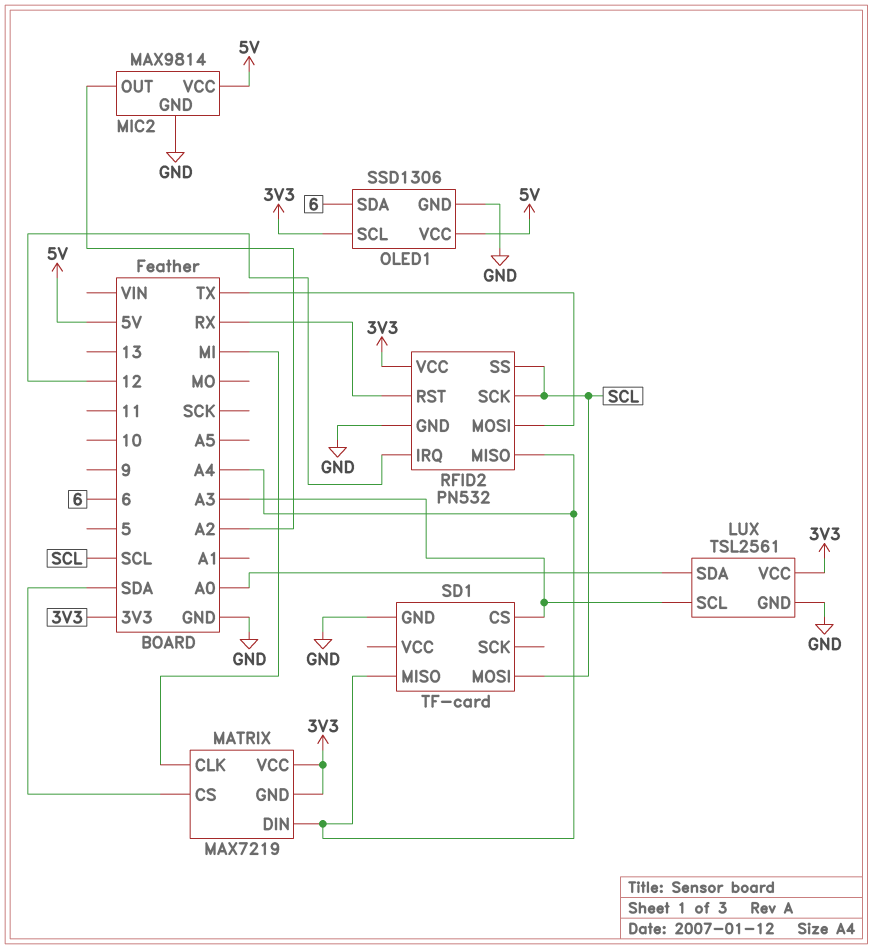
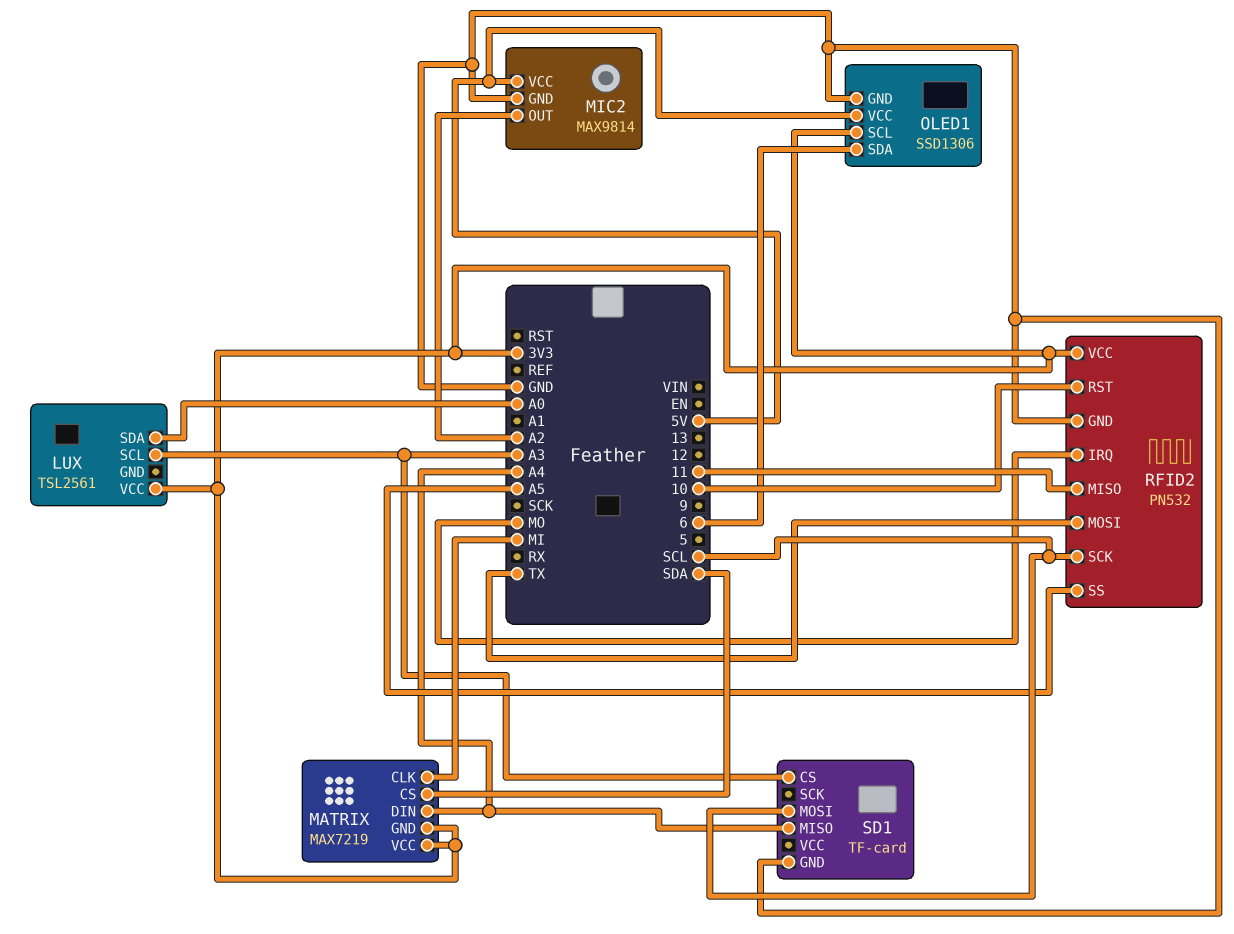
LUX pin GND: GND -> none
RFID2 pin IRQ: 12 -> MO
RFID2 pin MISO: A4 -> 11
RFID2 pin RST: RX -> 10
RFID2 pin SS: SCL -> A5

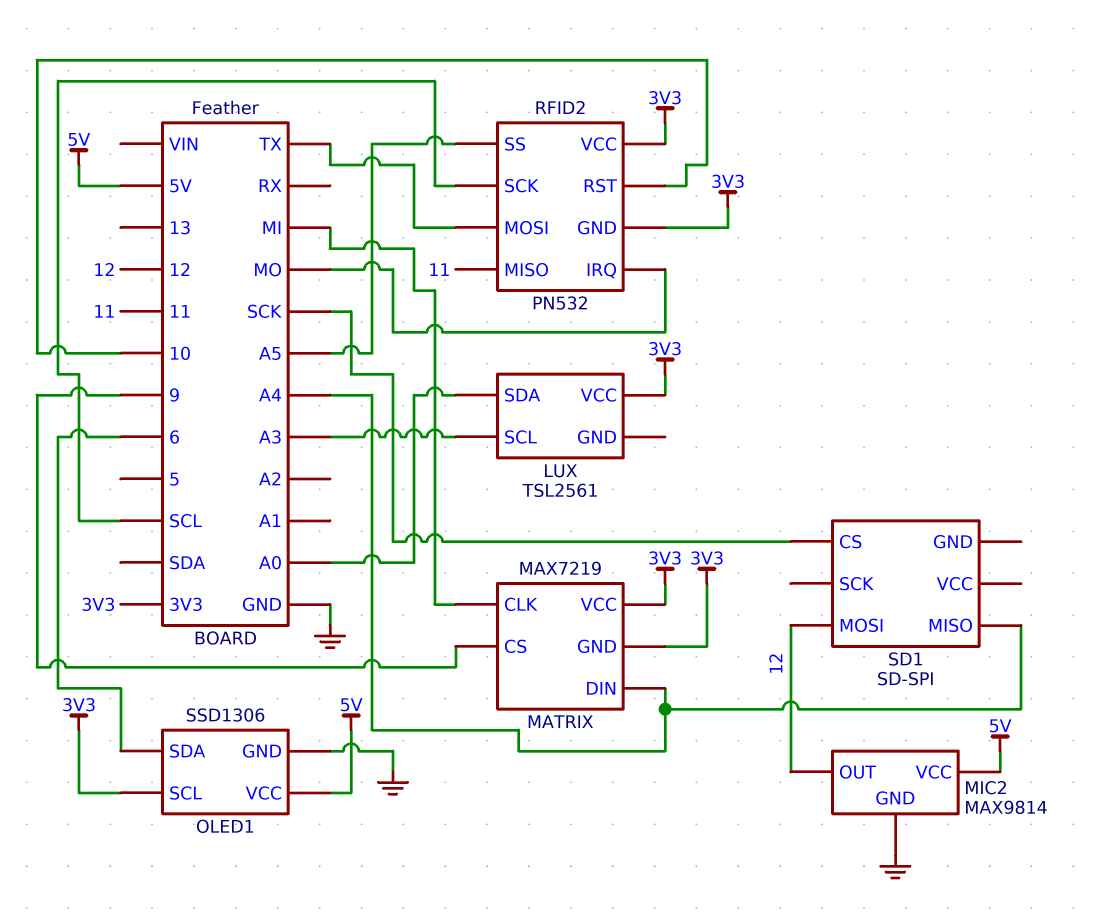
MATRIX pin CS: SDA -> 9
MIC2 pin OUT: A2 -> 12
RFID2 pin GND: GND -> 3V3
SD1: TF-card -> SD-SPI
SD1 pin CS: A3 -> SCK
SD1 pin GND: GND -> none
SD1 pin MOSI: SCL -> 12

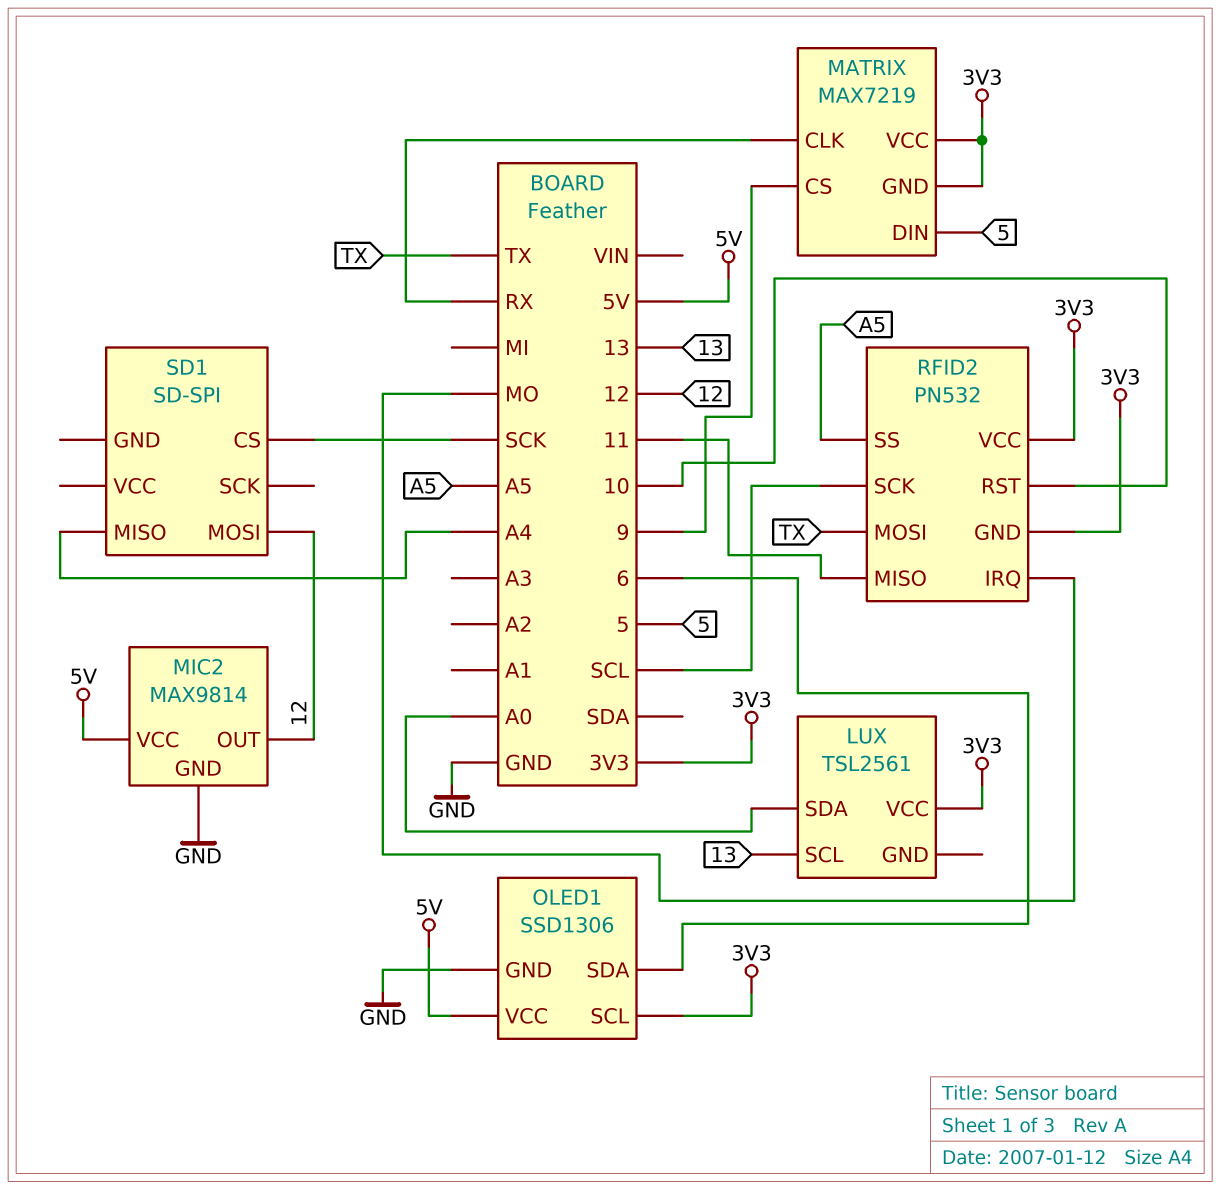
LUX pin SCL: A3 -> 13
MATRIX pin CLK: MI -> RX
MATRIX pin DIN: A4 -> 5

